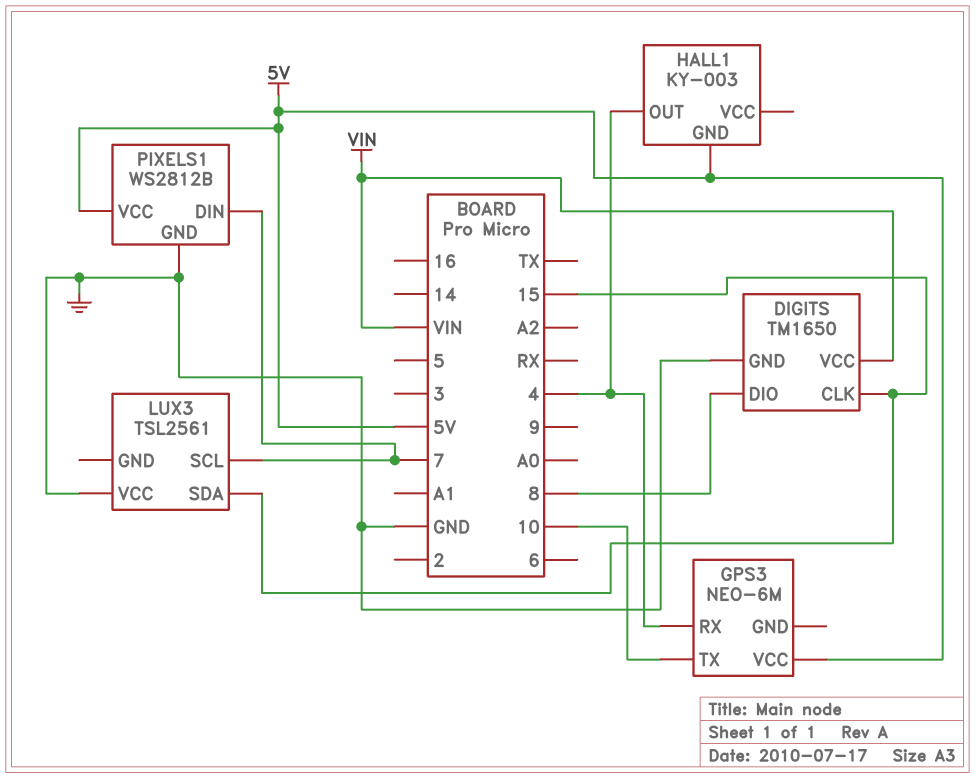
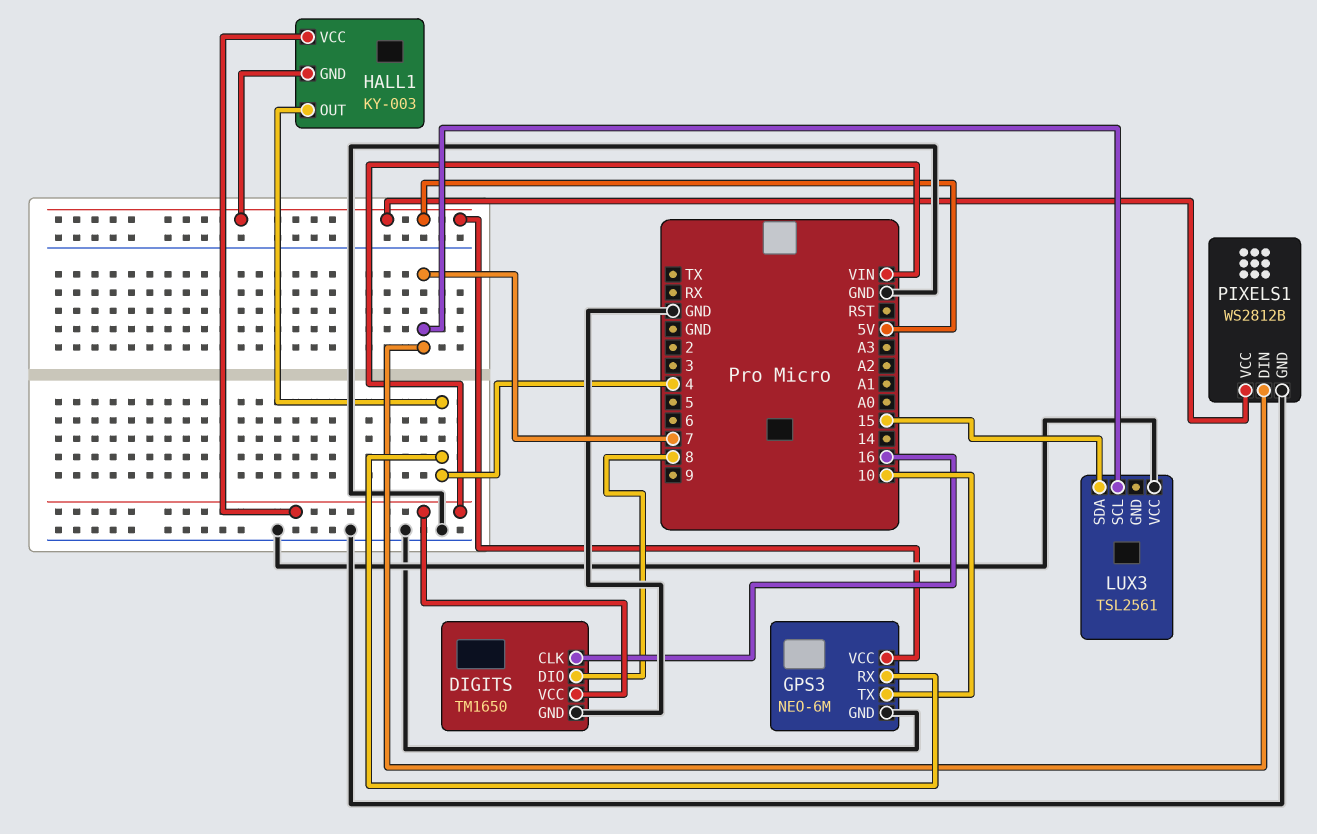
DIGITS pin CLK: 15 -> 16
GPS3 pin GND: none -> GND
HALL1 pin VCC: none -> VIN

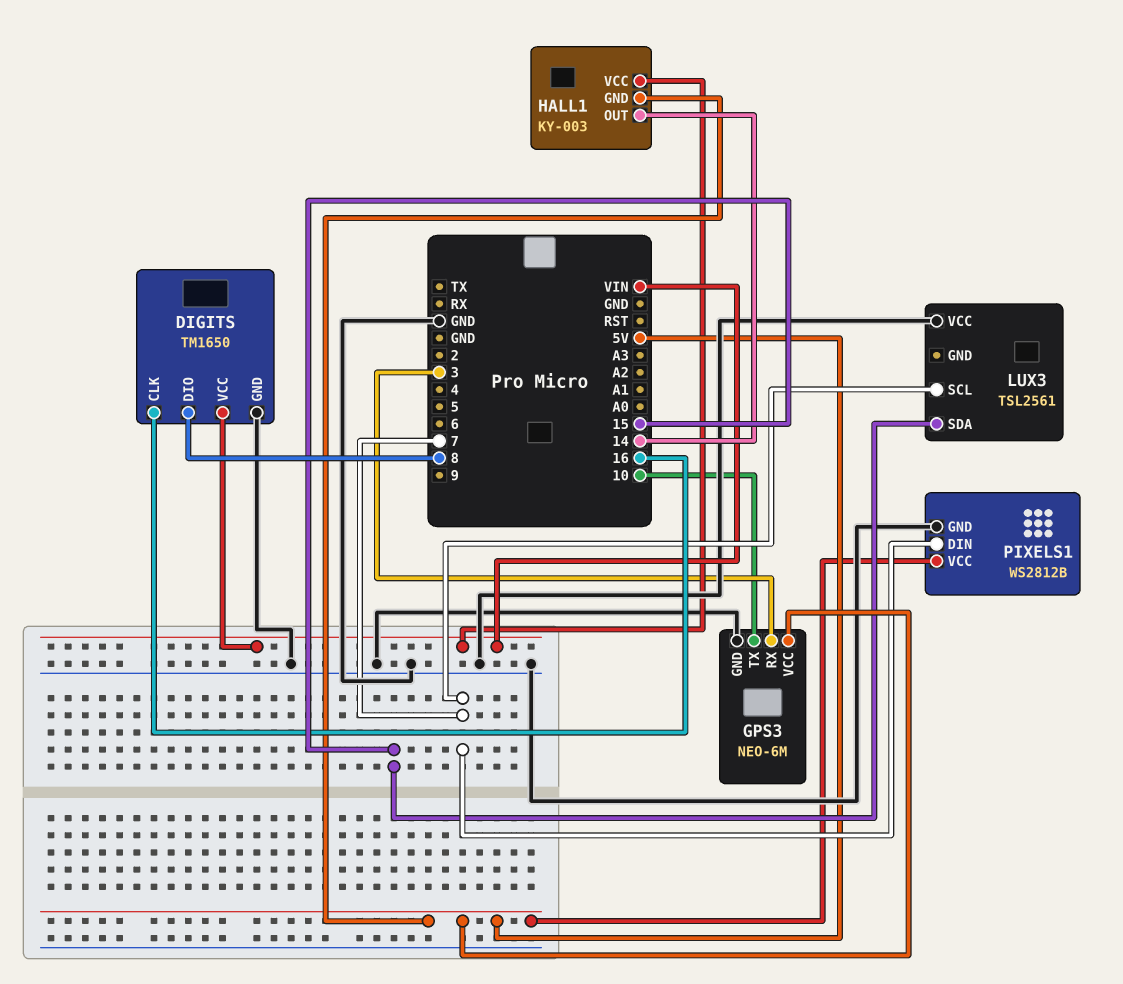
GPS3 pin RX: 4 -> 3
HALL1 pin OUT: 4 -> 14

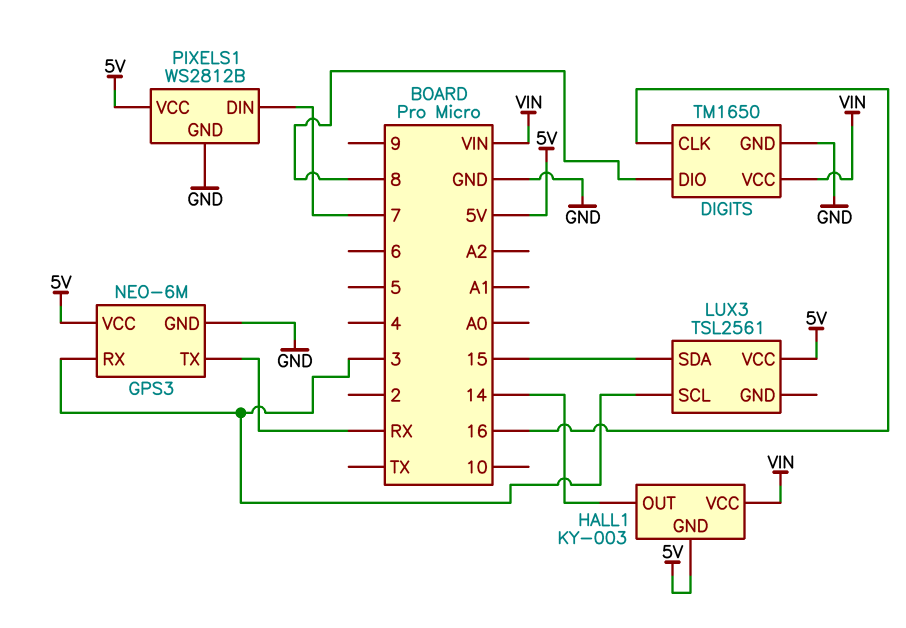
GPS3 pin TX: 10 -> RX
LUX3 pin SCL: 7 -> 3
LUX3 pin VCC: GND -> 5V

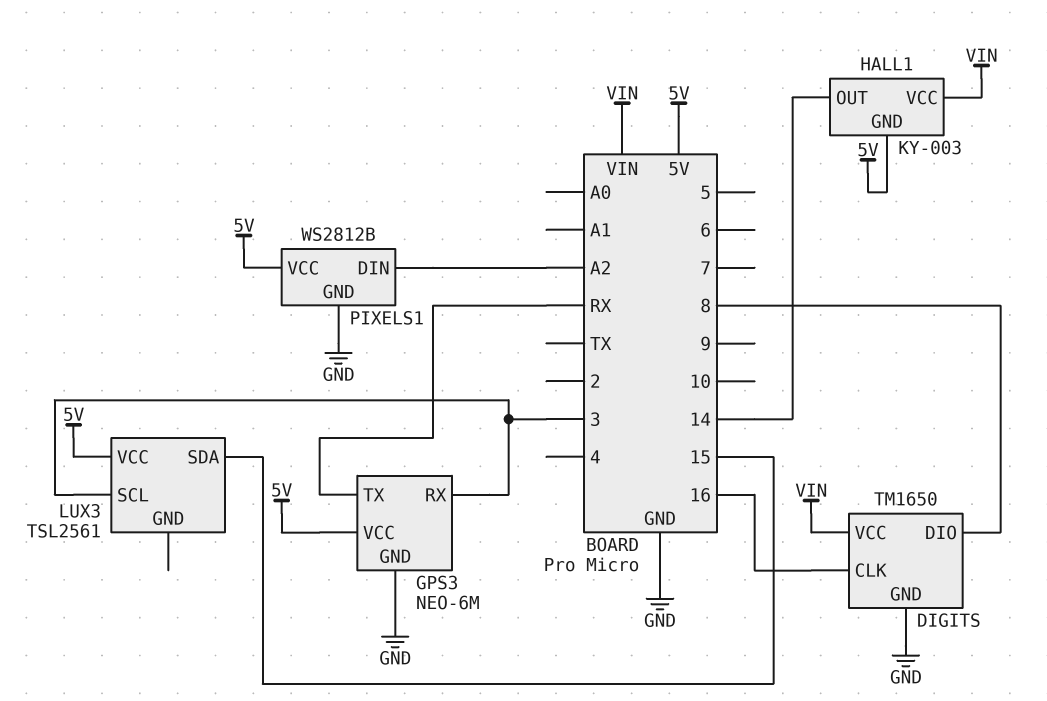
PIXELS1 pin DIN: 7 -> A2

